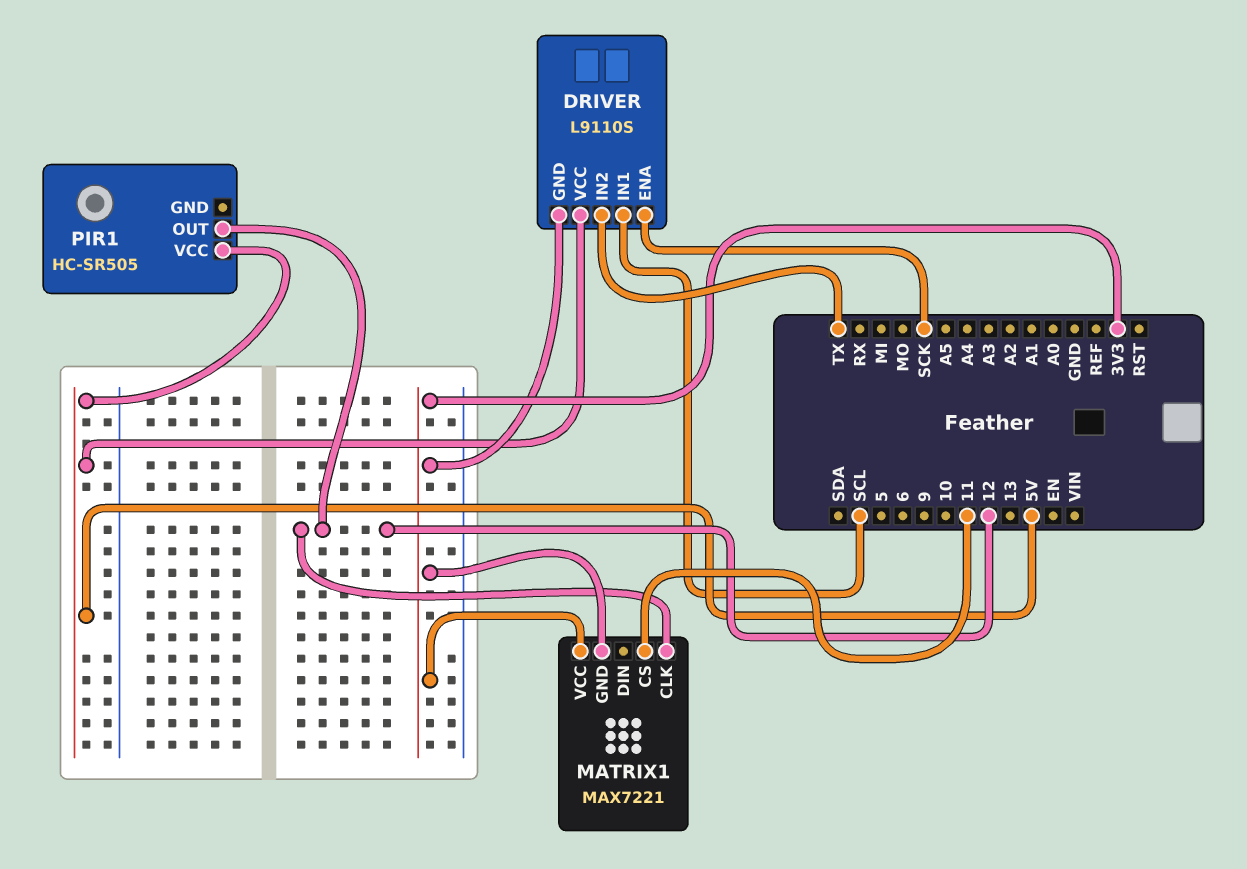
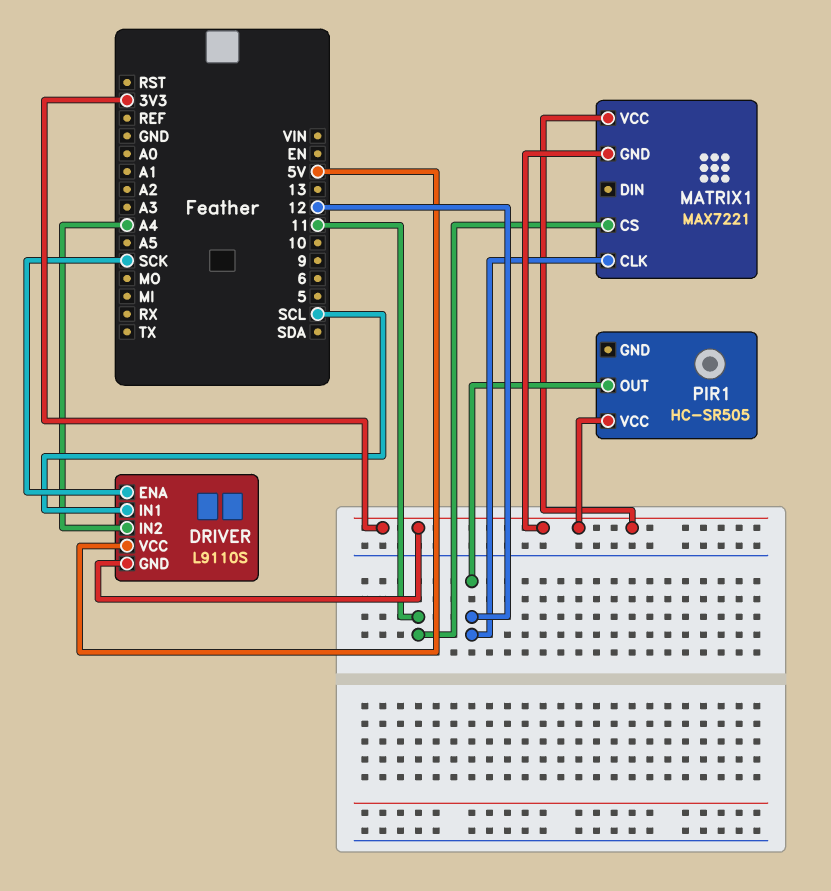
DRIVER pin IN2: TX -> A4
PIR1 pin VCC: 5V -> 3V3

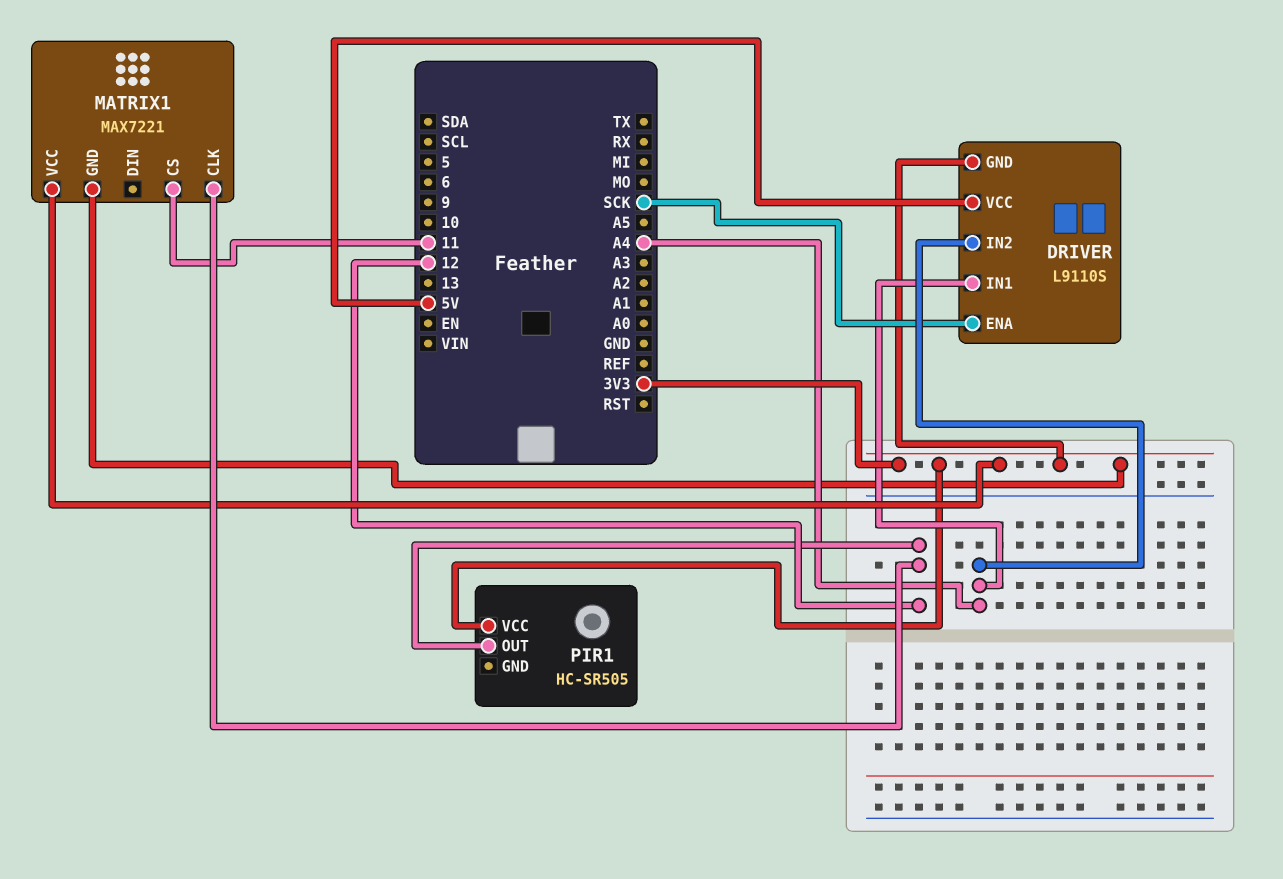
DRIVER pin IN1: SCL -> A4

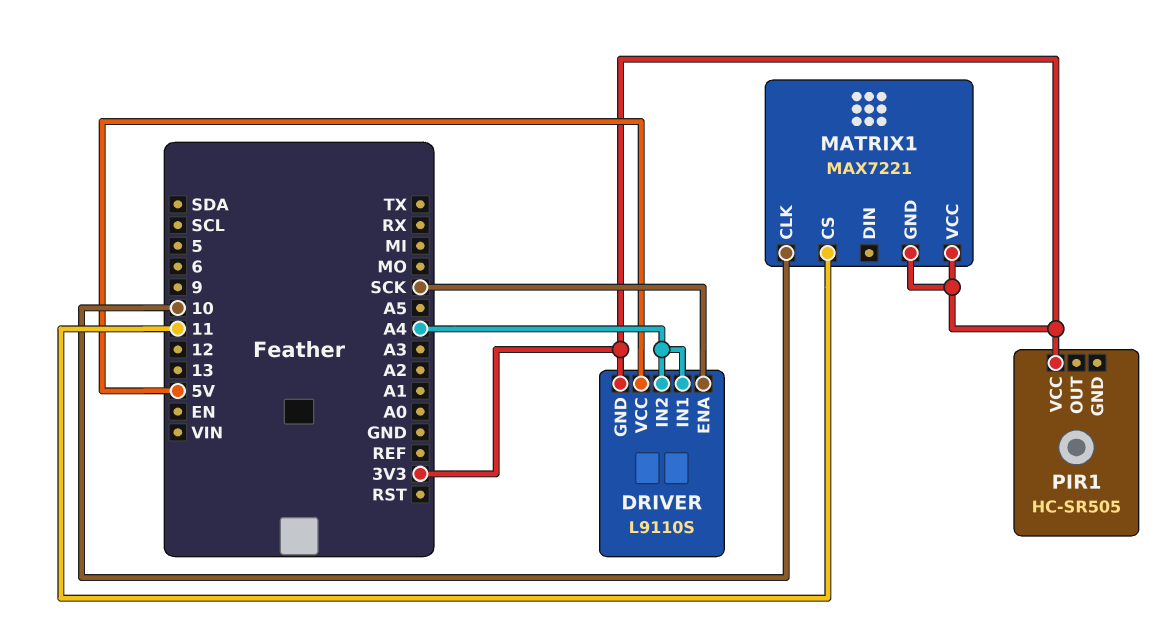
MATRIX1 pin CLK: 12 -> 10
PIR1 pin OUT: 12 -> none

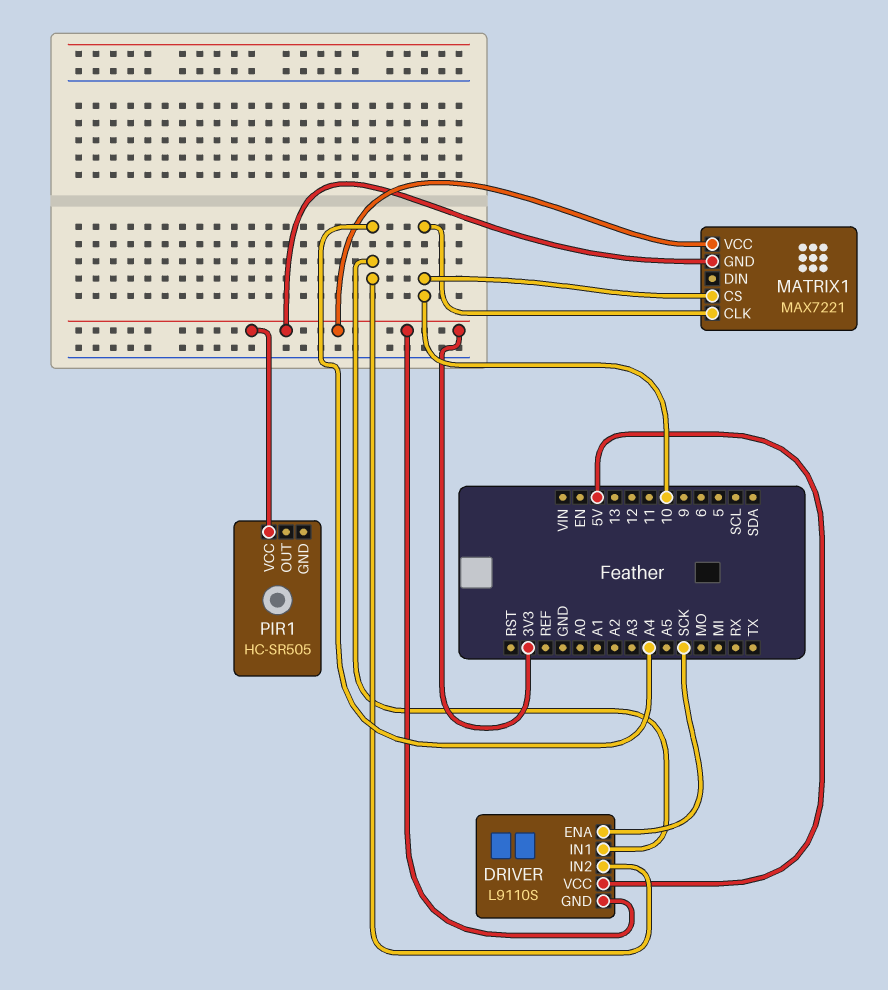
MATRIX1 pin CS: 11 -> 10

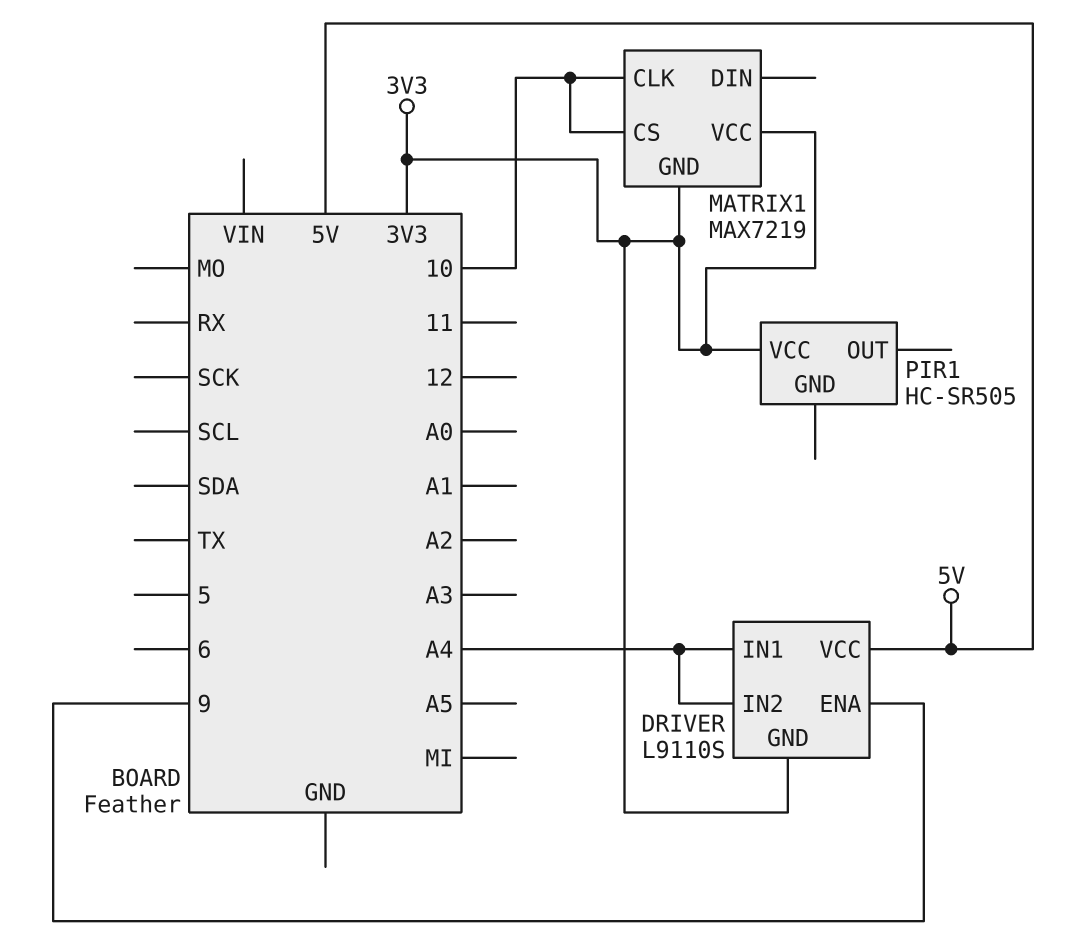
DRIVER pin ENA: SCK -> 9
MATRIX1: MAX7221 -> MAX7219

